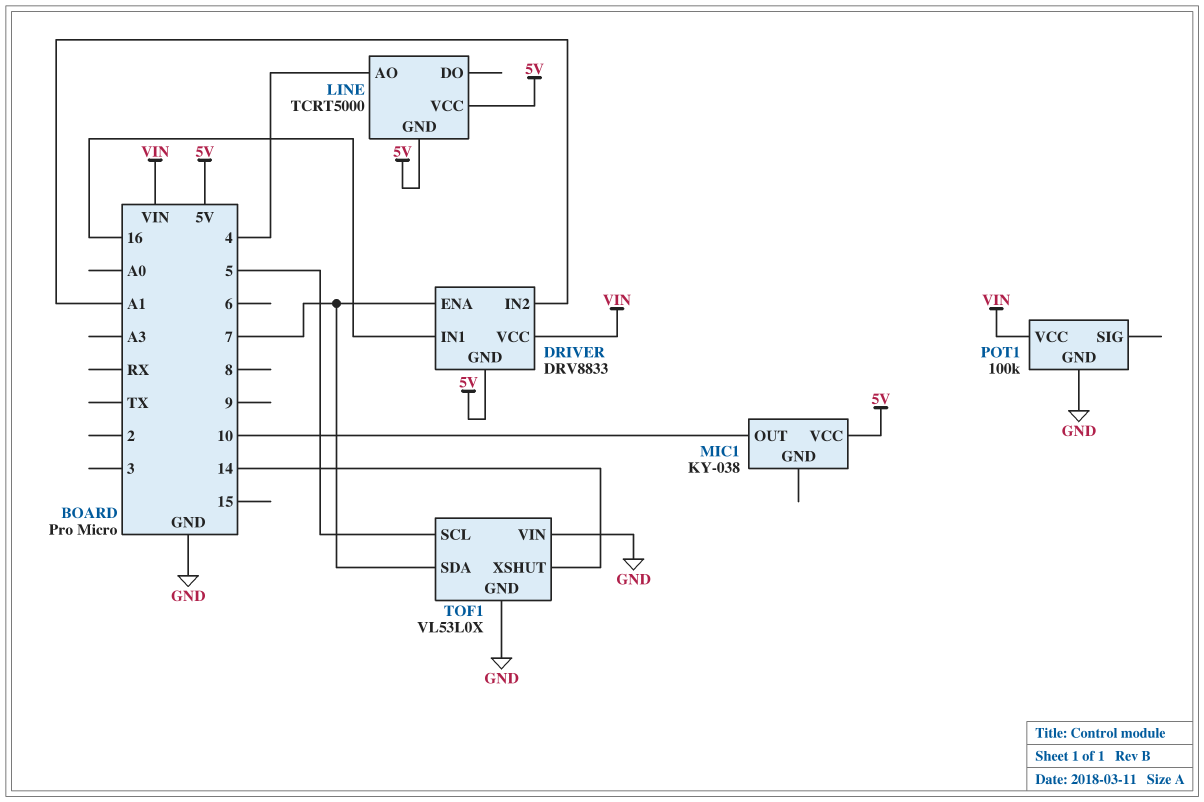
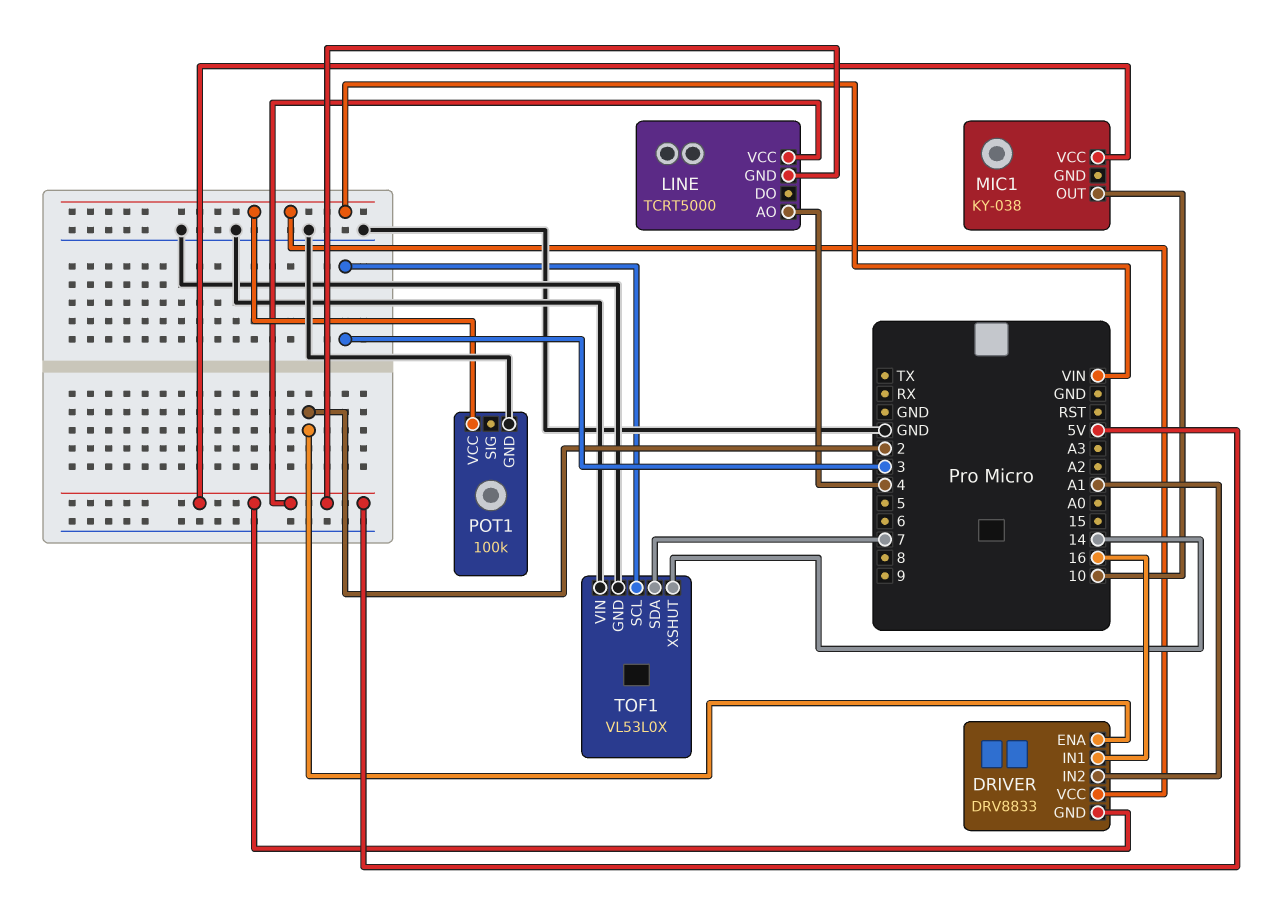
DRIVER pin ENA: 7 -> 2
TOF1 pin SCL: 5 -> 3

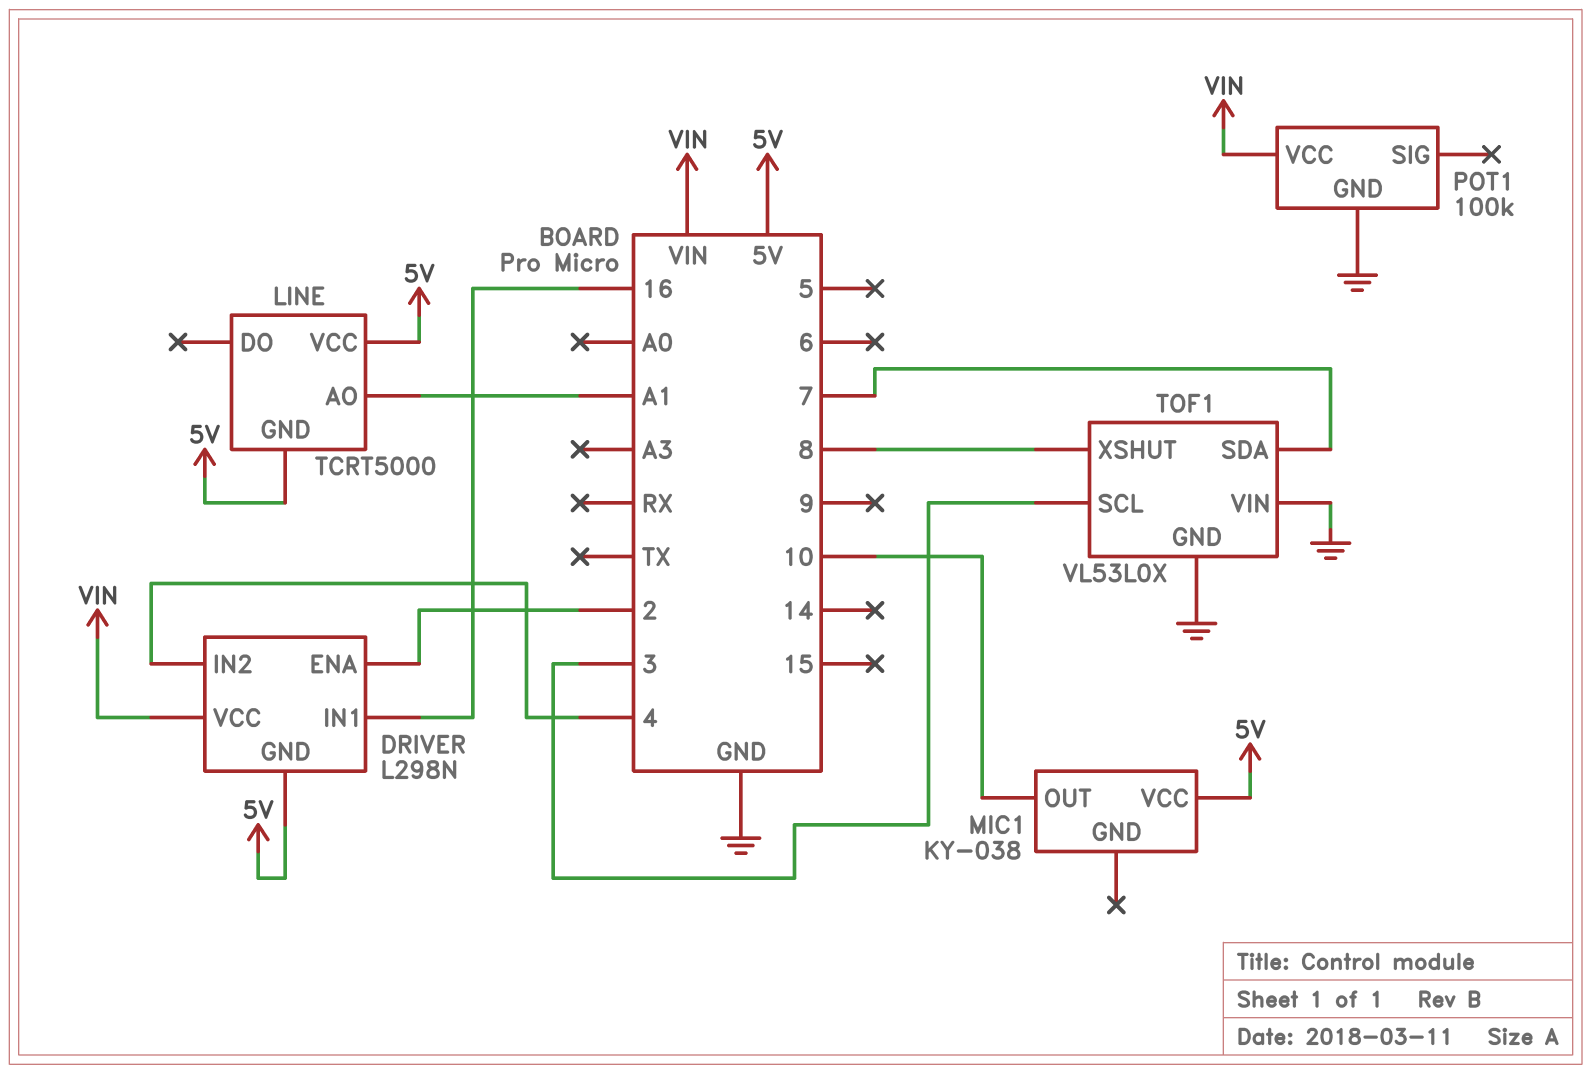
DRIVER: DRV8833 -> L298N
DRIVER pin IN2: A1 -> 4
LINE pin AO: 4 -> A1
TOF1 pin XSHUT: 14 -> 8

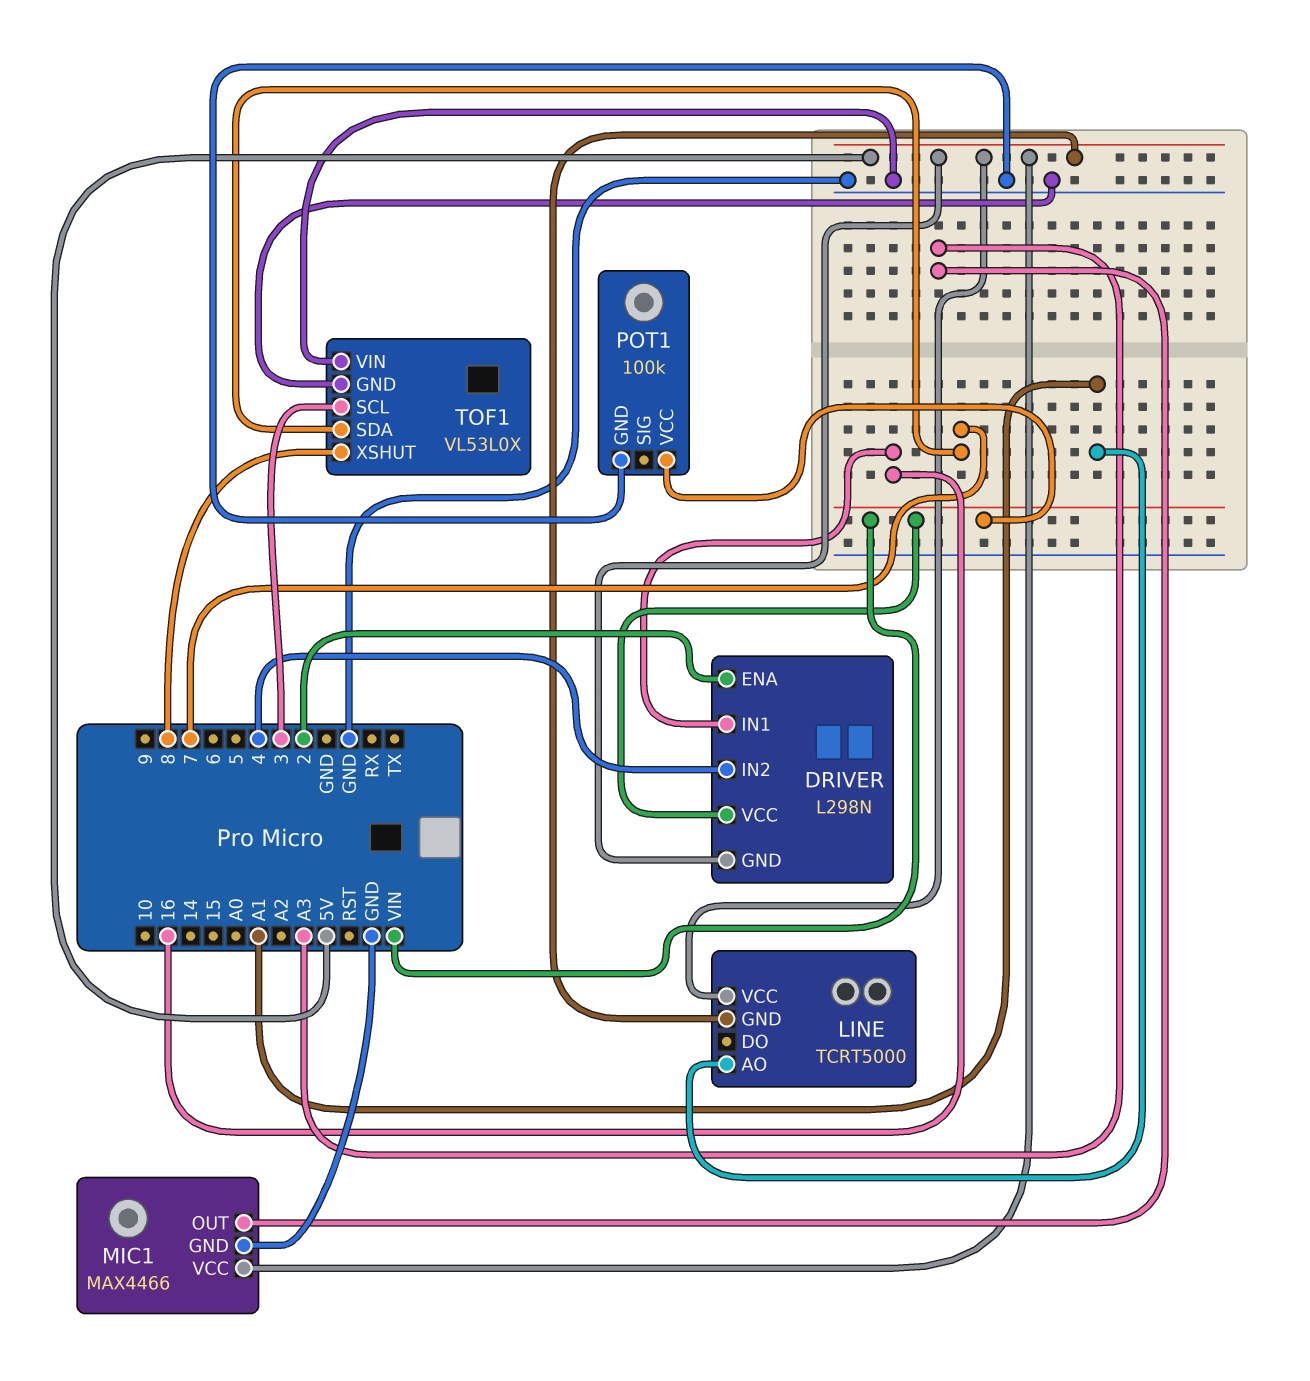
MIC1: KY-038 -> MAX4466
MIC1 pin GND: none -> GND
MIC1 pin OUT: 10 -> A3

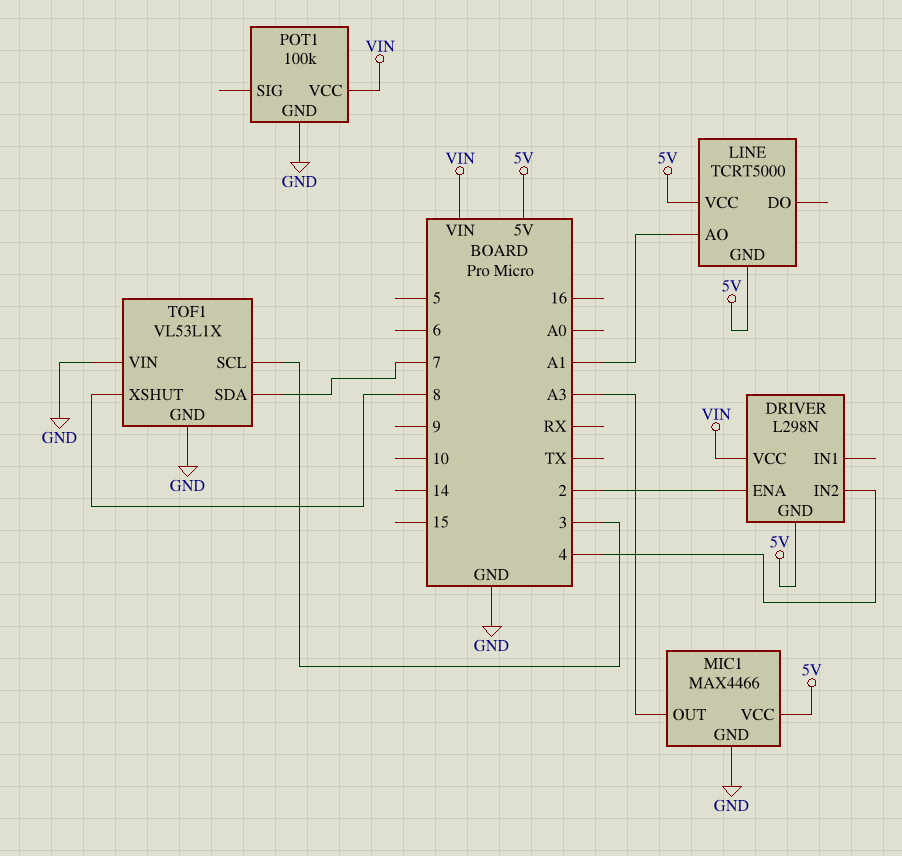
DRIVER pin IN1: 16 -> none
TOF1: VL53L0X -> VL53L1X

